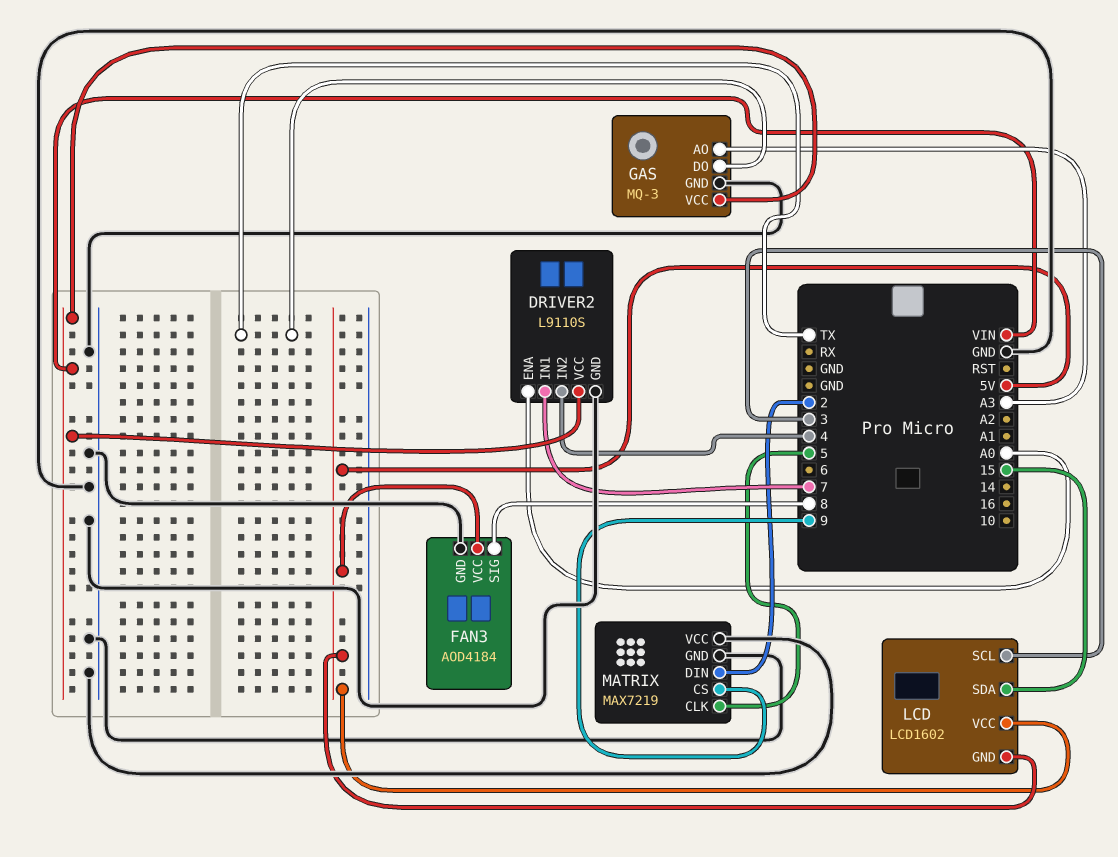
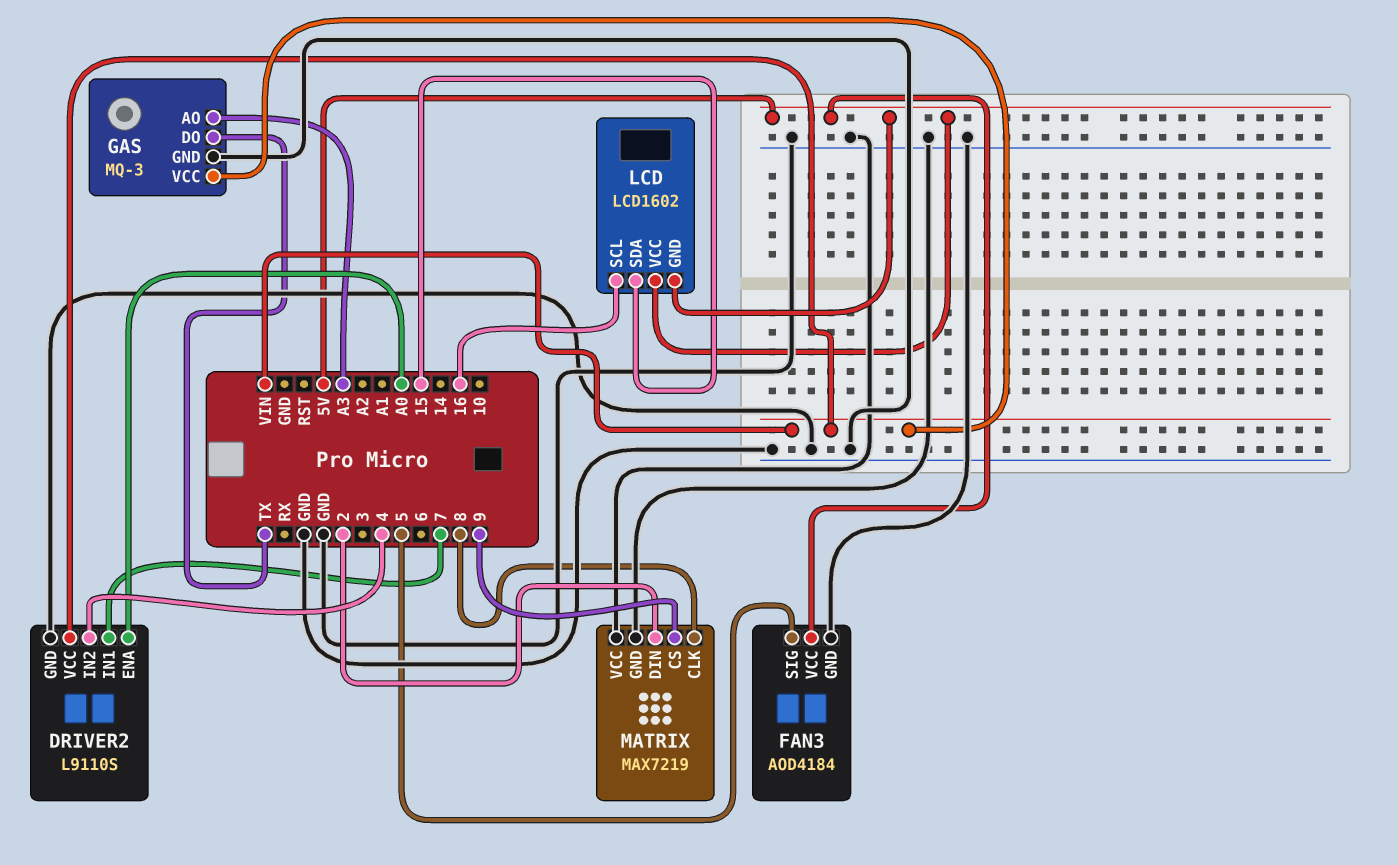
FAN3 pin SIG: 8 -> 5
LCD pin SCL: 3 -> 16
MATRIX pin CLK: 5 -> 8

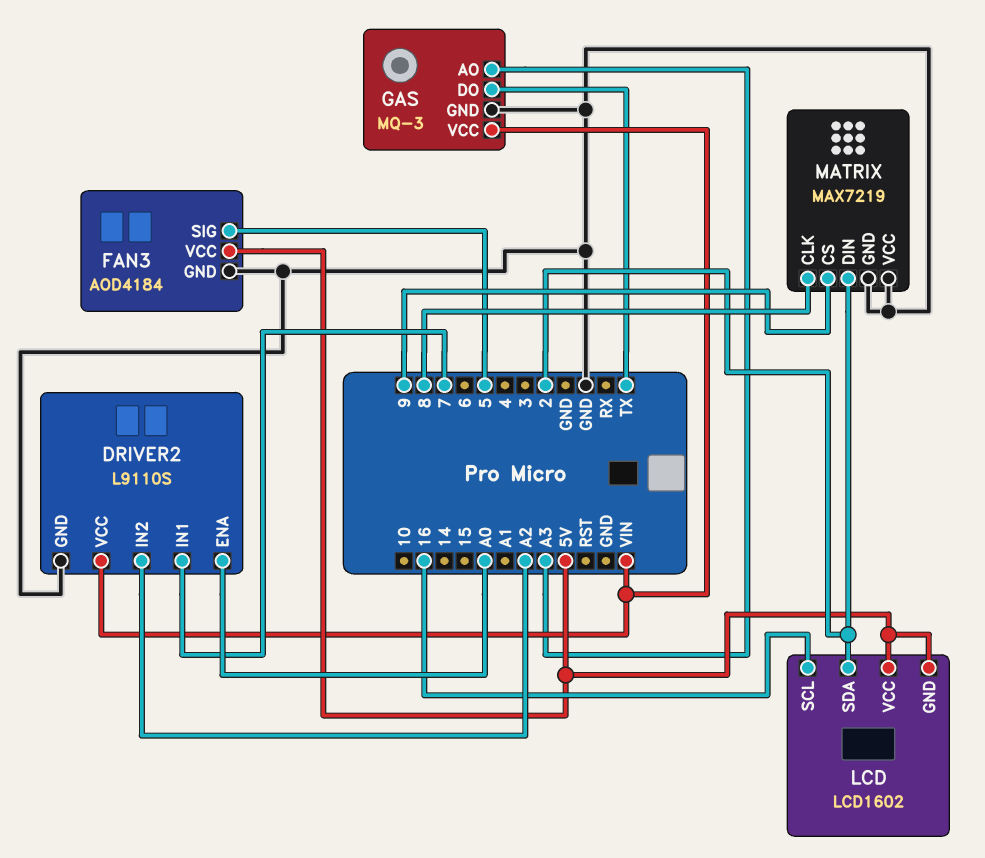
DRIVER2 pin IN2: 4 -> A2
LCD pin SDA: 15 -> 2

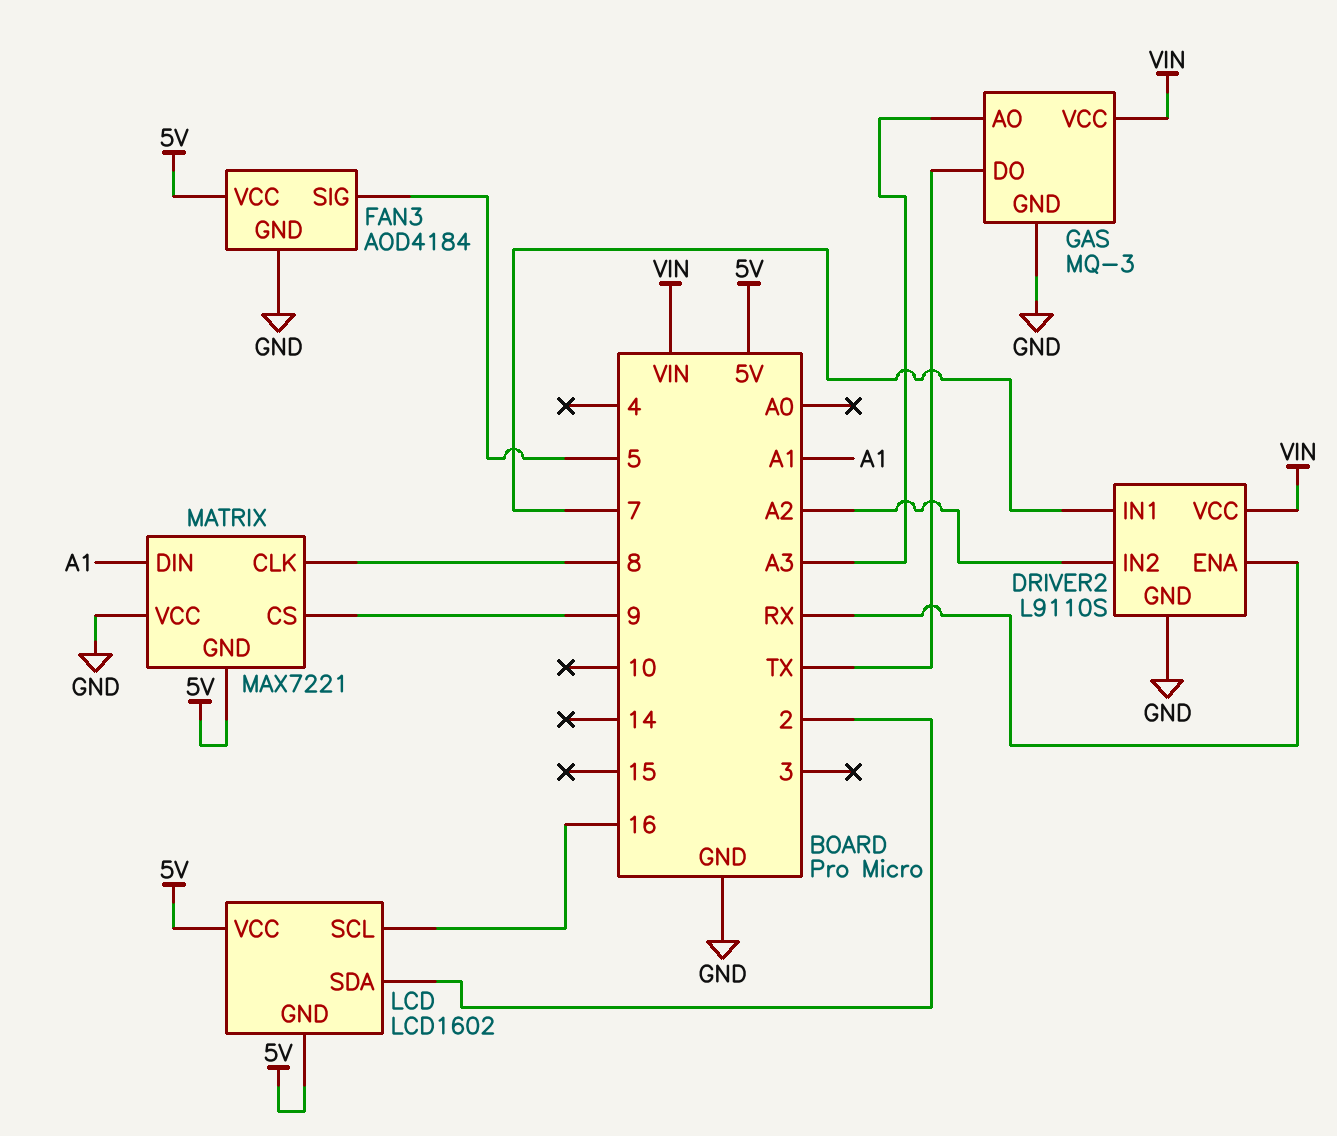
DRIVER2 pin ENA: A0 -> RX
MATRIX: MAX7219 -> MAX7221
MATRIX pin DIN: 2 -> A1
MATRIX pin GND: GND -> 5V

